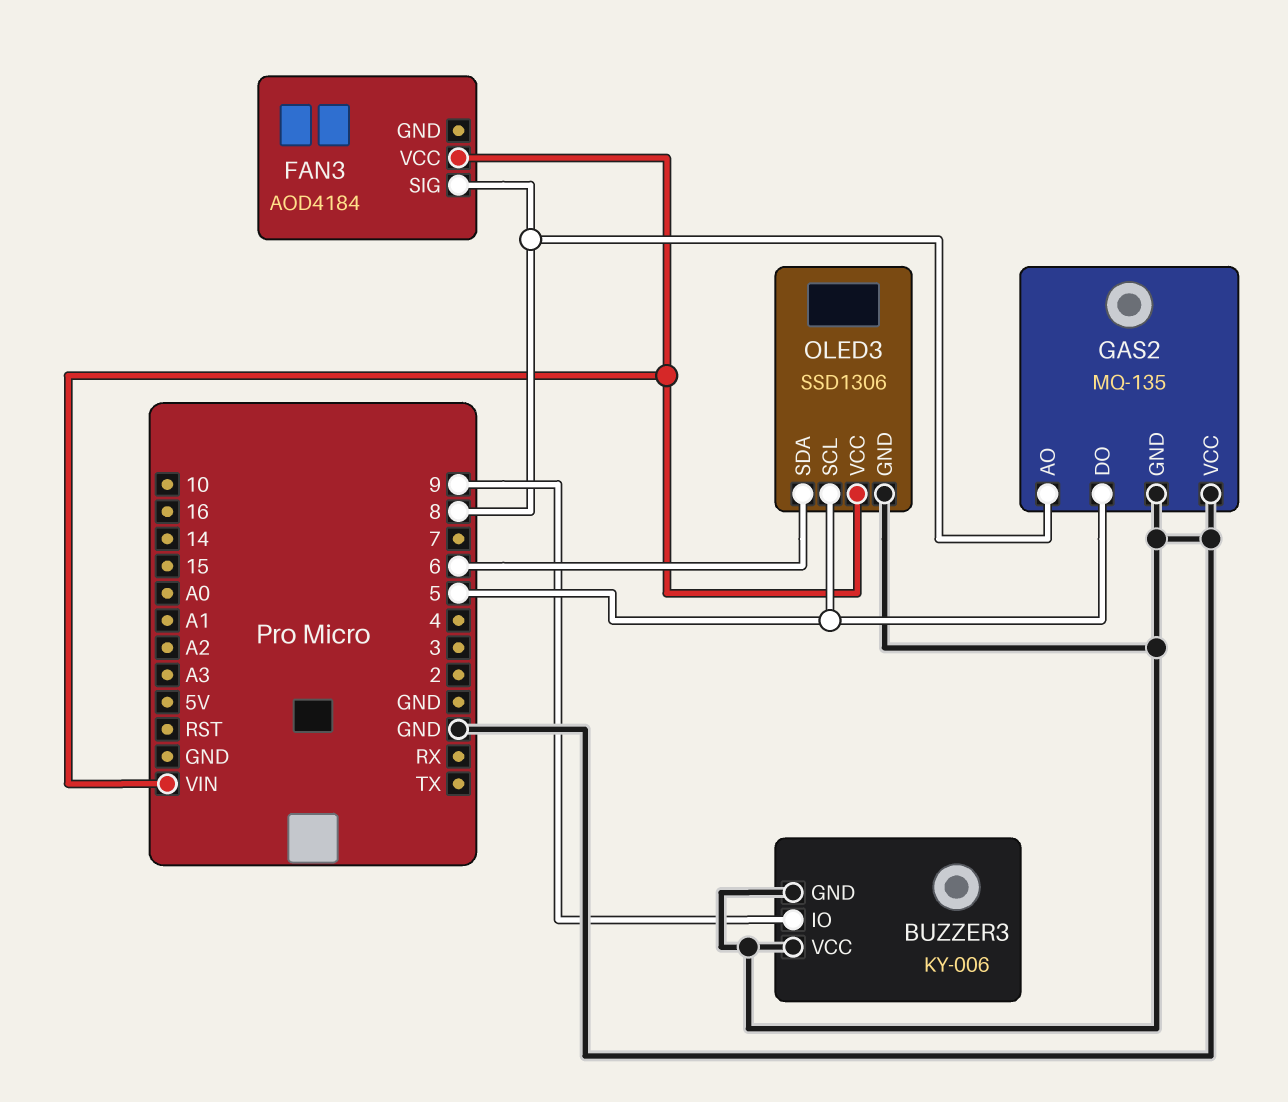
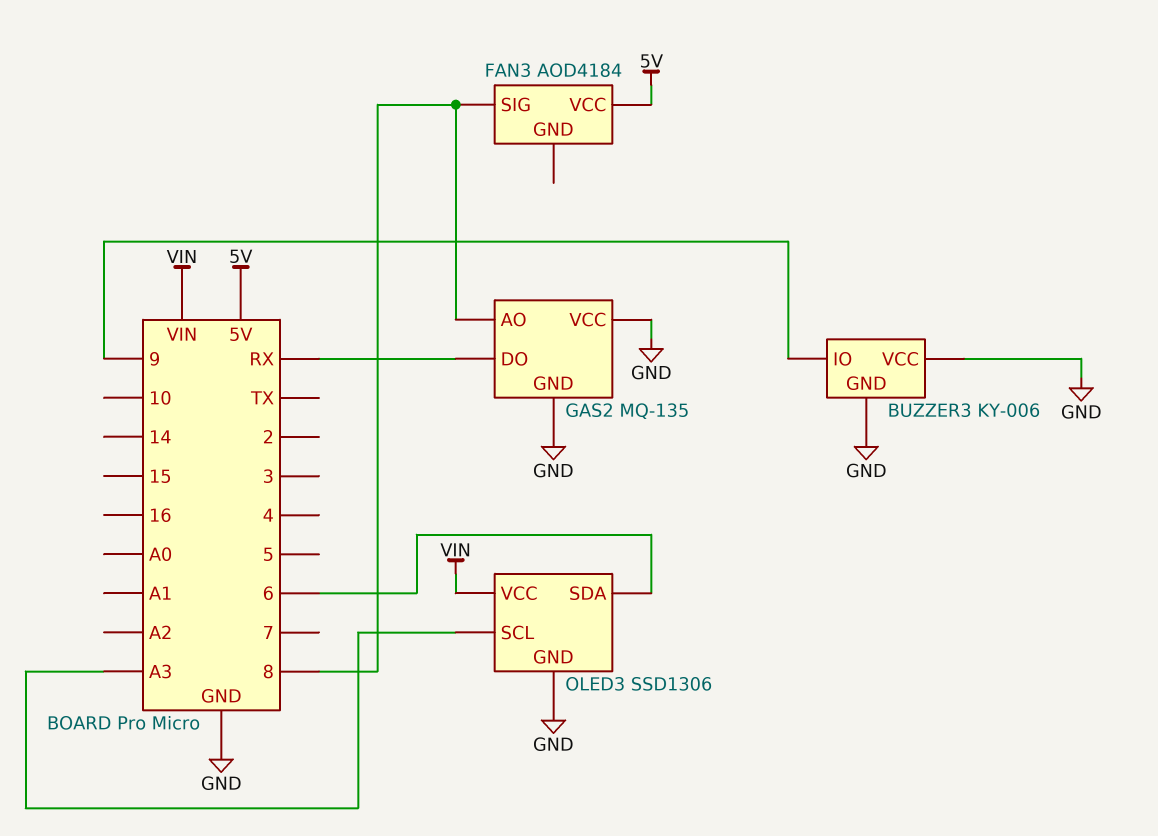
FAN3 pin VCC: VIN -> 5V
GAS2 pin DO: 5 -> RX
OLED3 pin SCL: 5 -> A3

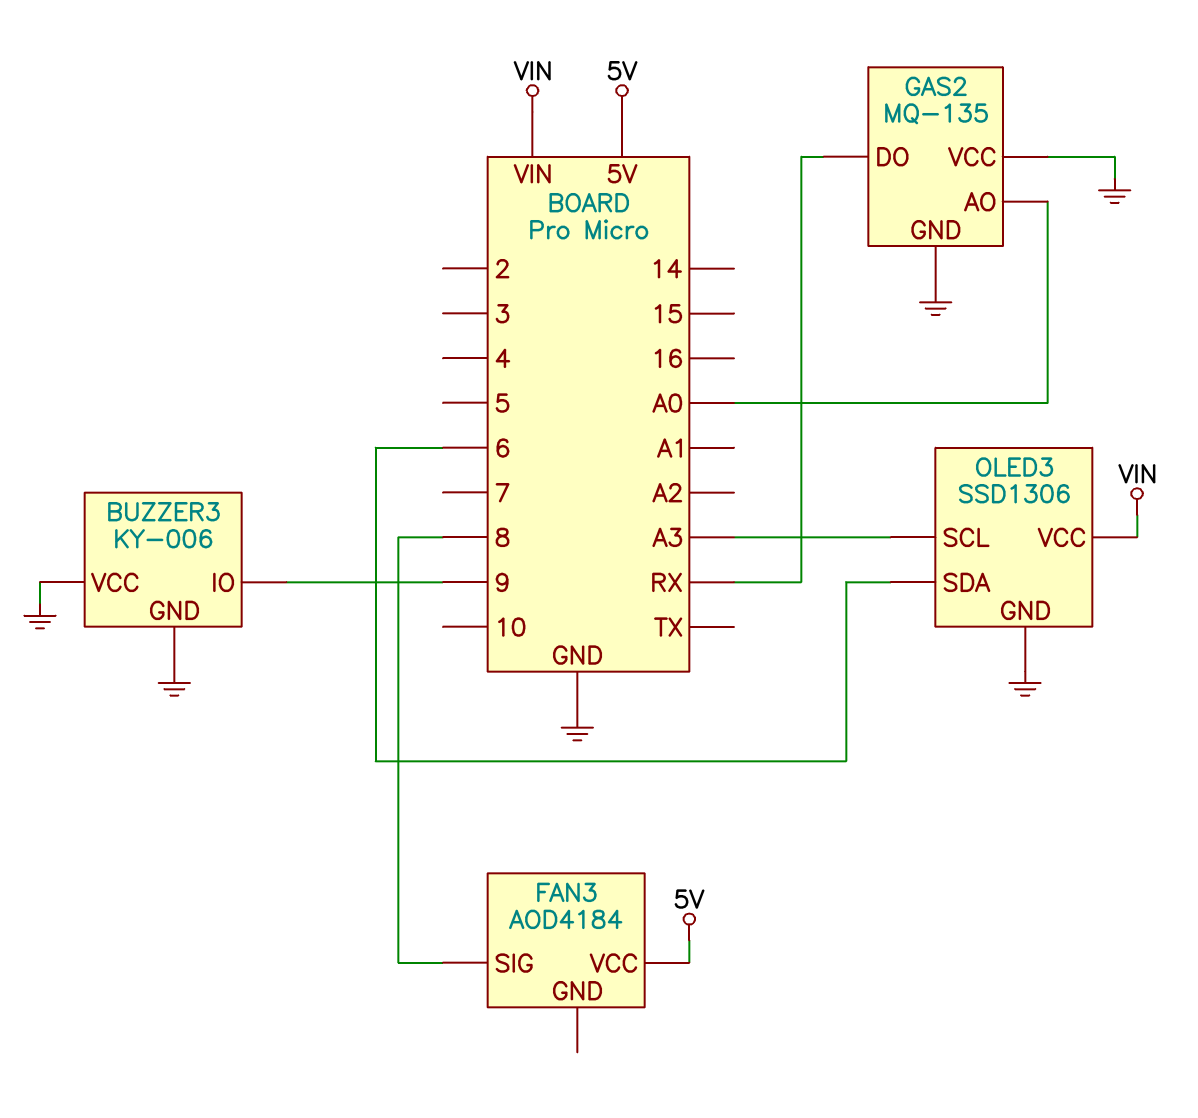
GAS2 pin AO: 8 -> A0

